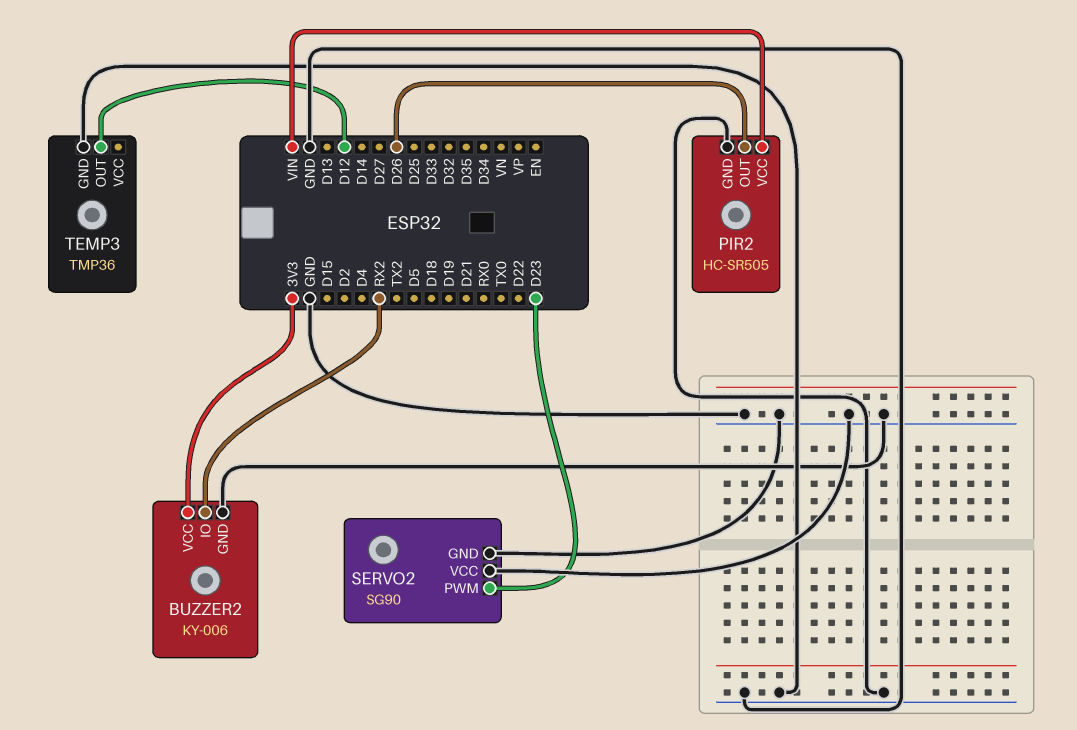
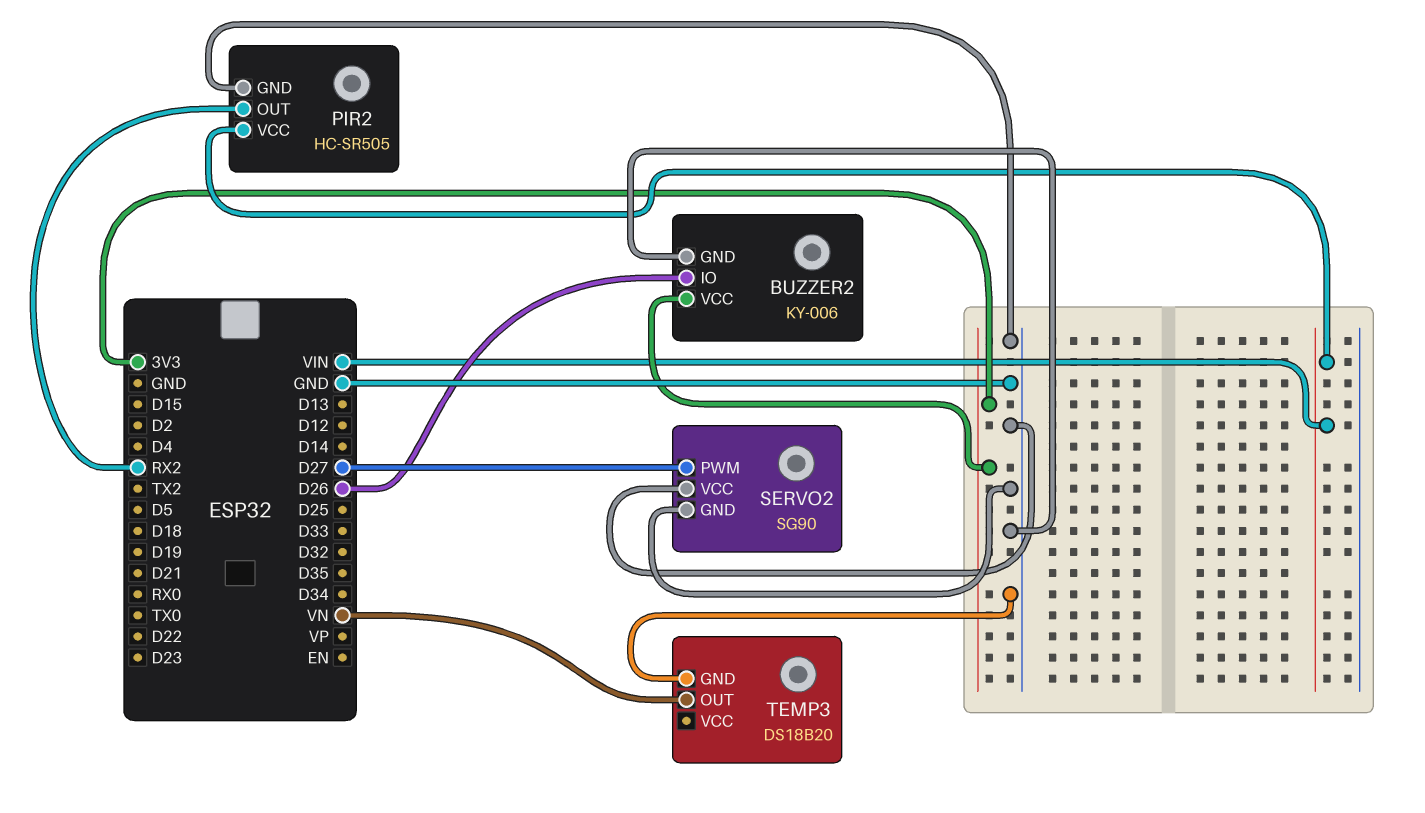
BUZZER2 pin IO: RX2 -> D26
PIR2 pin OUT: D26 -> RX2
SERVO2 pin PWM: D23 -> D27
TEMP3: TMP36 -> DS18B20
TEMP3 pin OUT: D12 -> VN

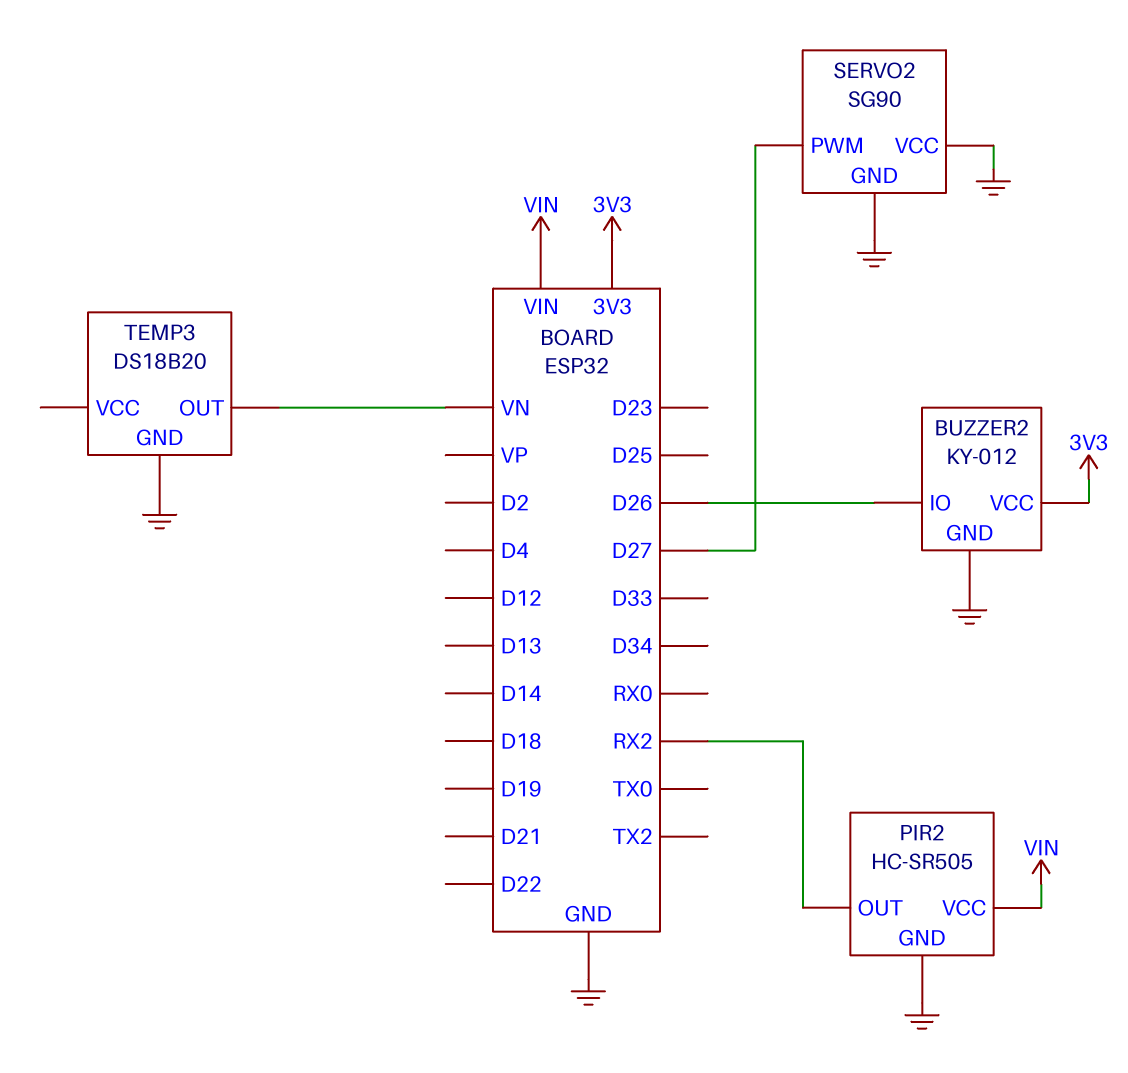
BUZZER2: KY-006 -> KY-012

